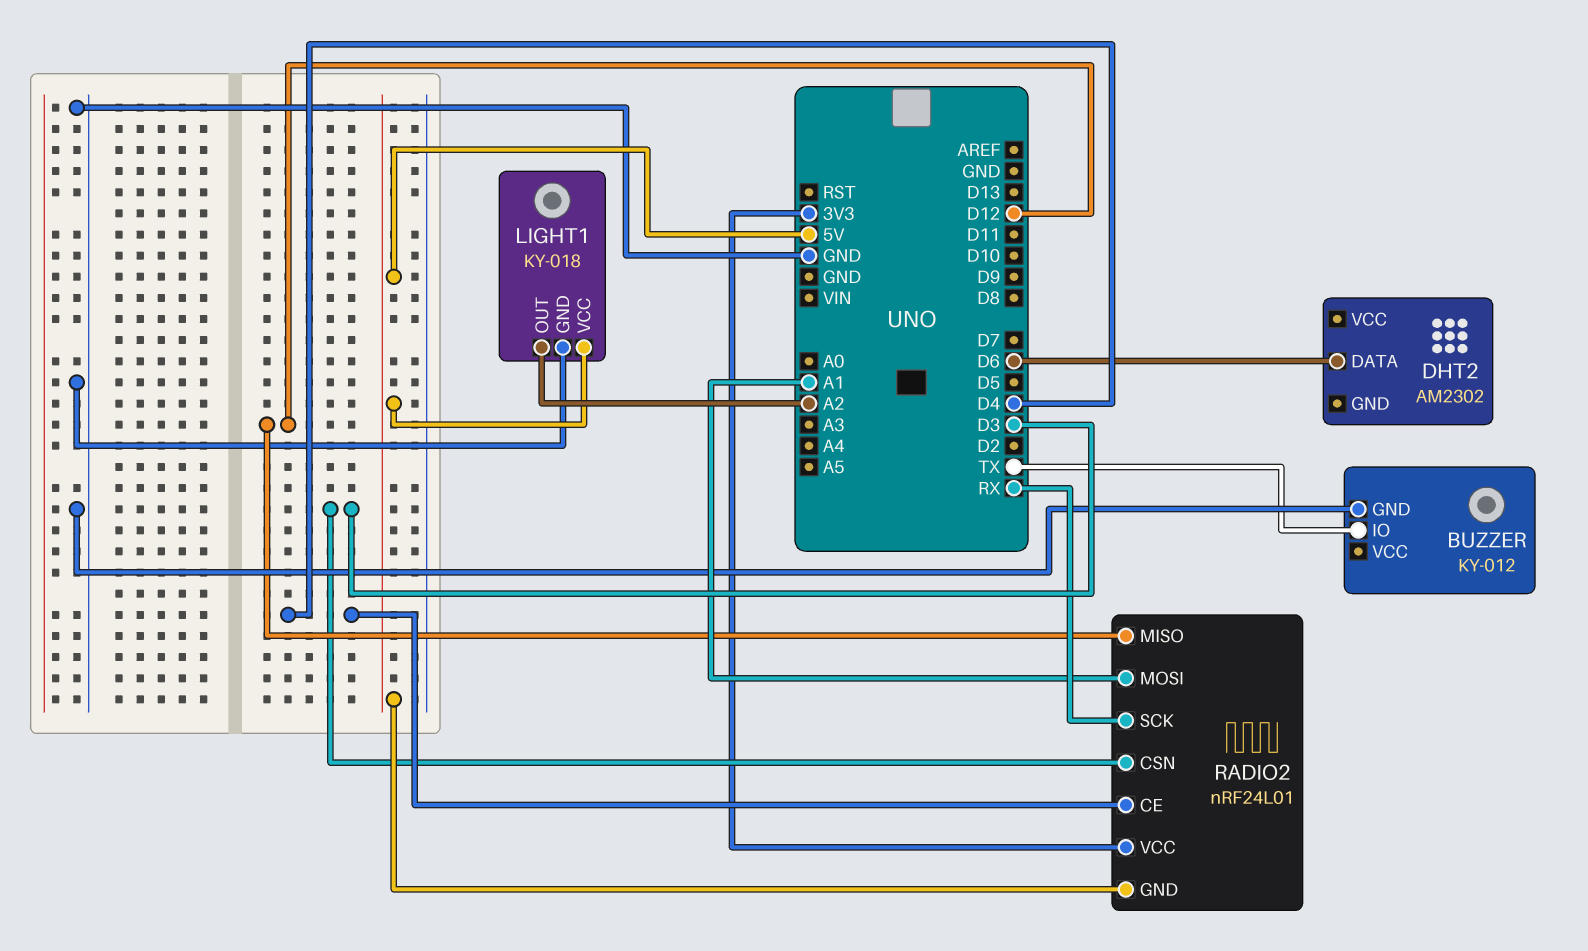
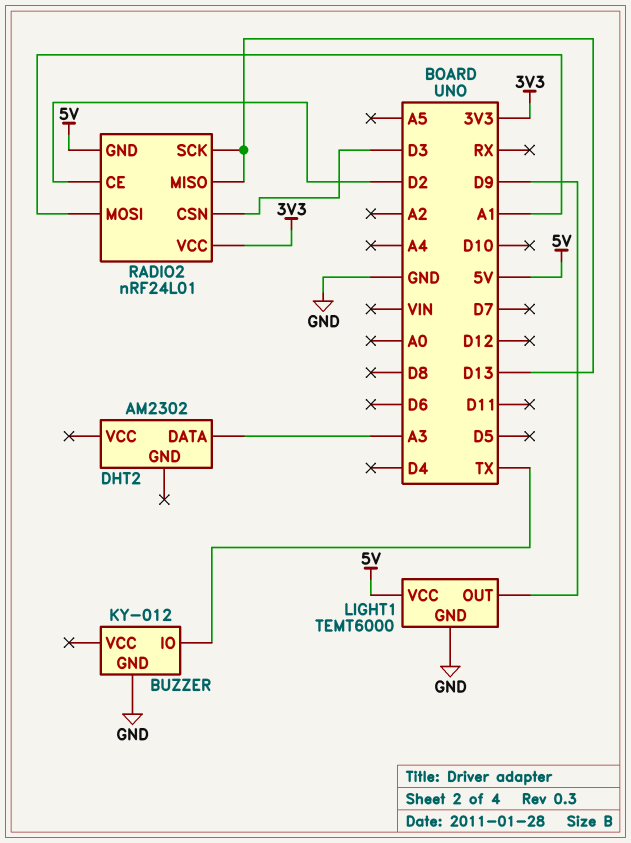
DHT2 pin DATA: D6 -> A3
LIGHT1: KY-018 -> TEMT6000
LIGHT1 pin OUT: A2 -> D9
RADIO2 pin CE: D4 -> D2
RADIO2 pin MISO: D12 -> D13
RADIO2 pin SCK: RX -> D13

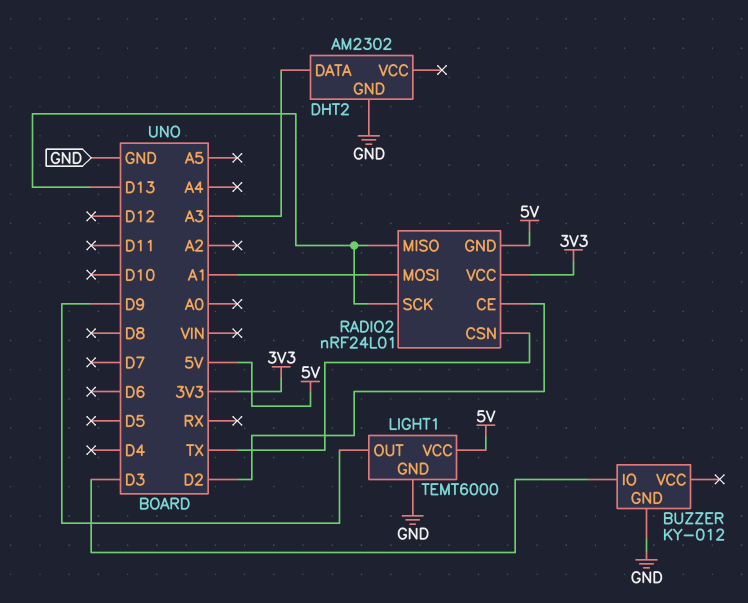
BUZZER pin IO: TX -> D3
DHT2 pin GND: none -> GND
RADIO2 pin CSN: D3 -> TX

